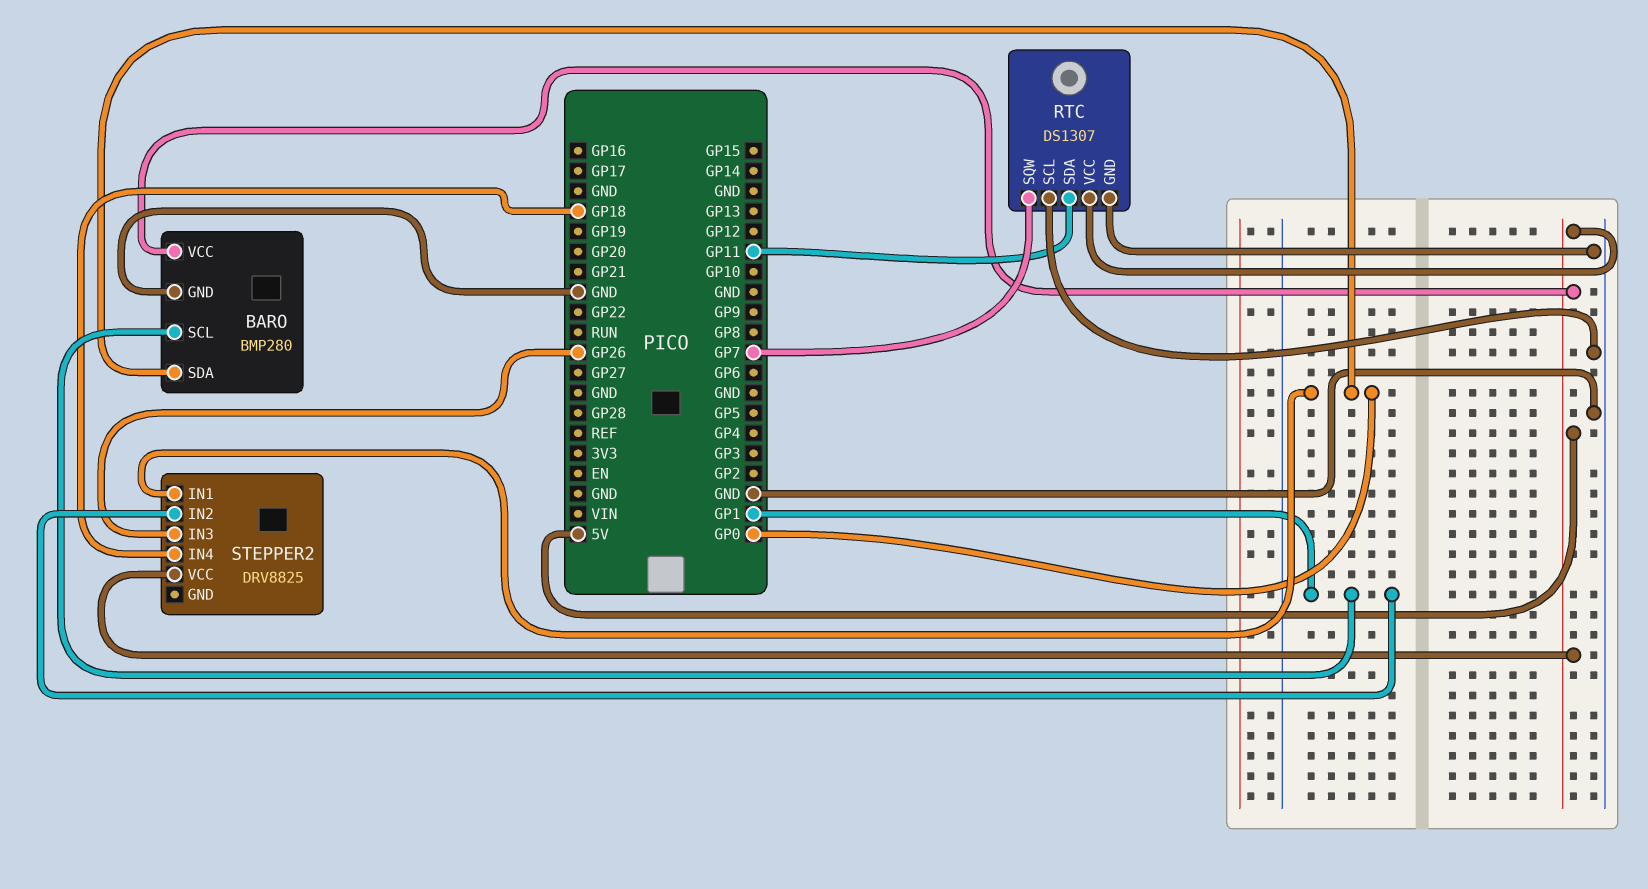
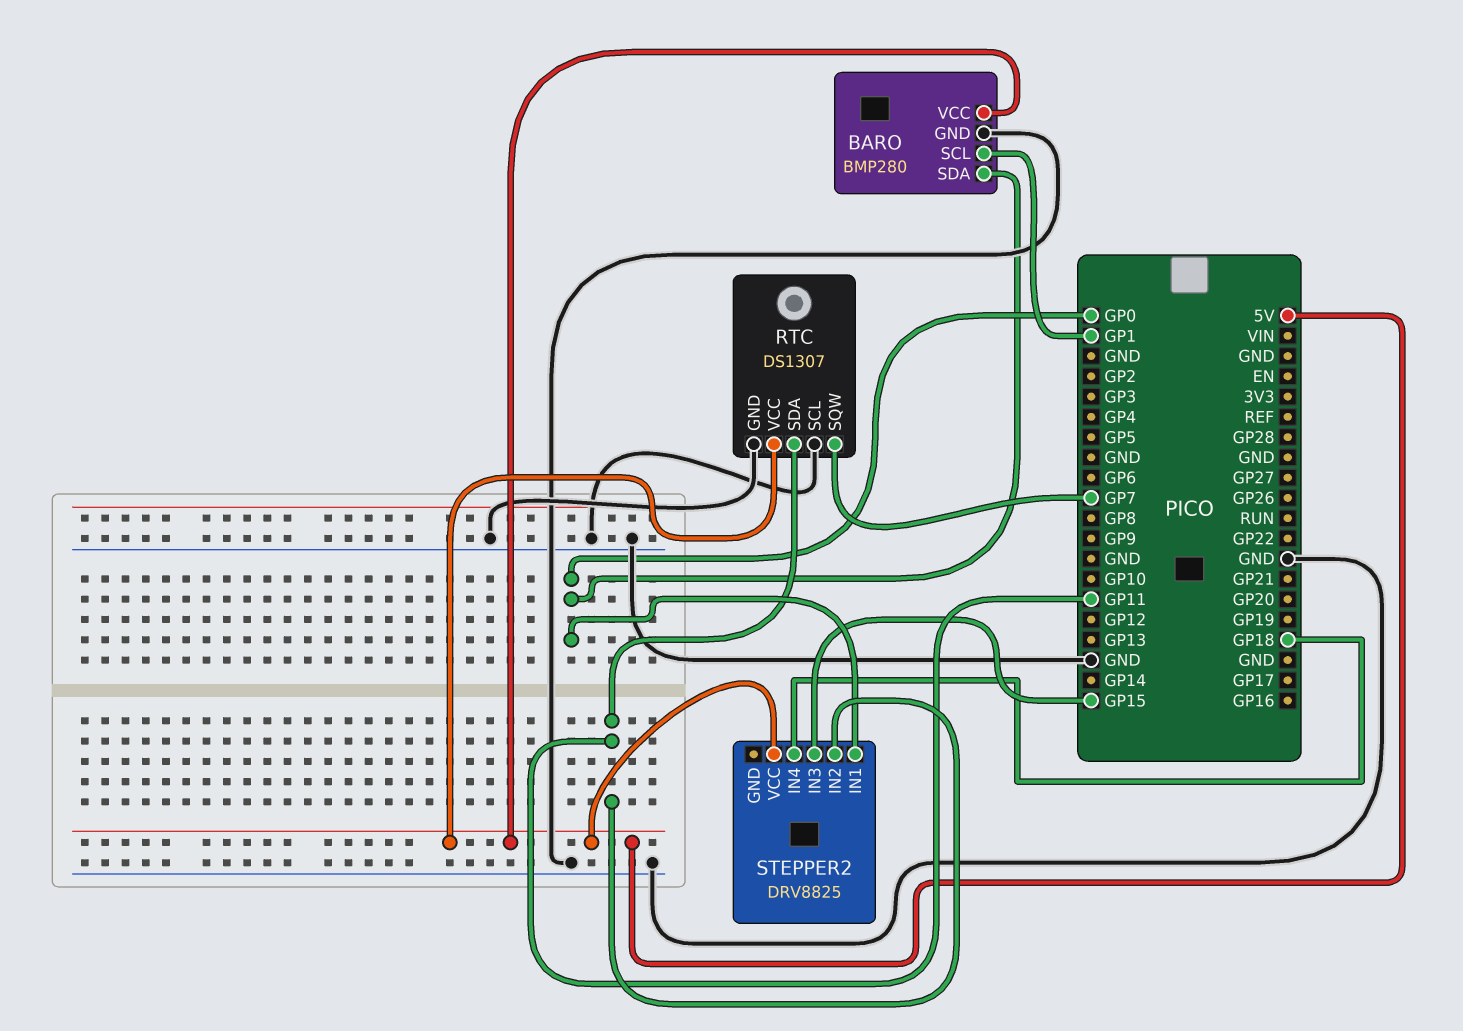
STEPPER2 pin IN2: GP1 -> GP11
STEPPER2 pin IN3: GP26 -> GP15

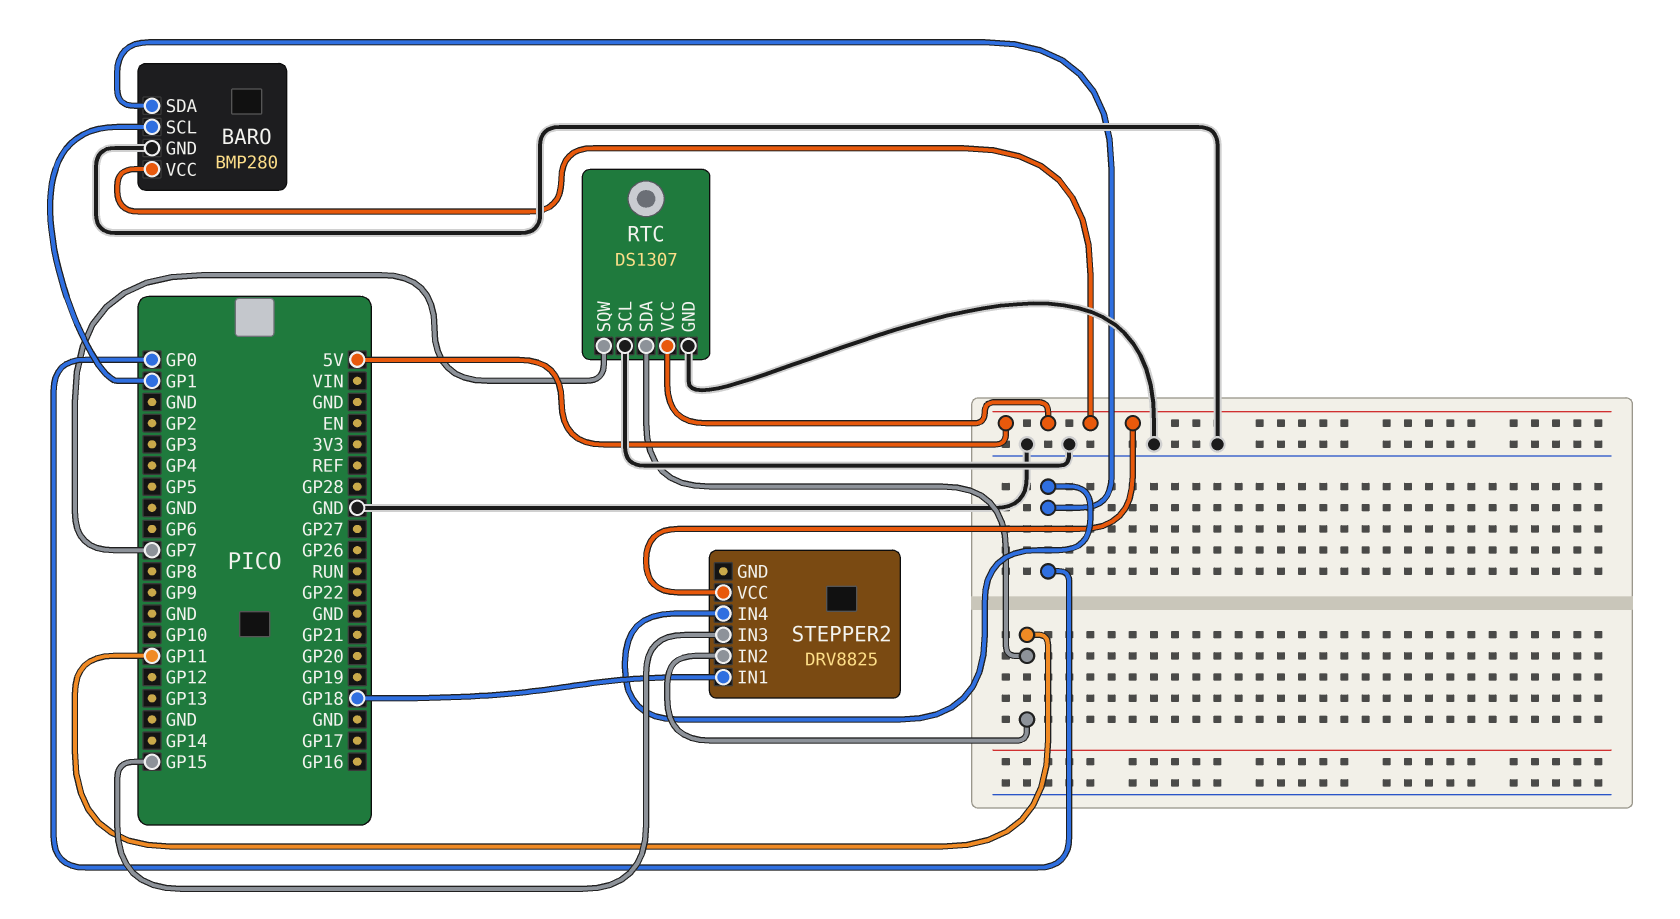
STEPPER2 pin IN1: GP0 -> GP18
STEPPER2 pin IN4: GP18 -> GP0

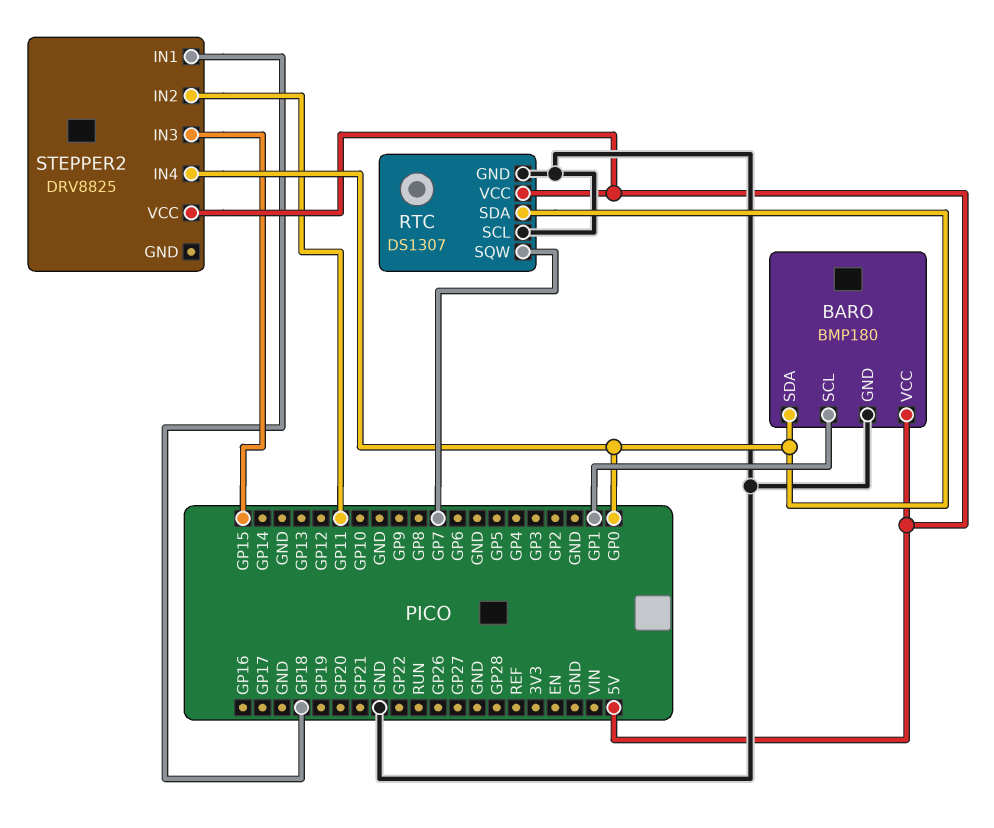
BARO: BMP280 -> BMP180
RTC pin SDA: GP11 -> GP0

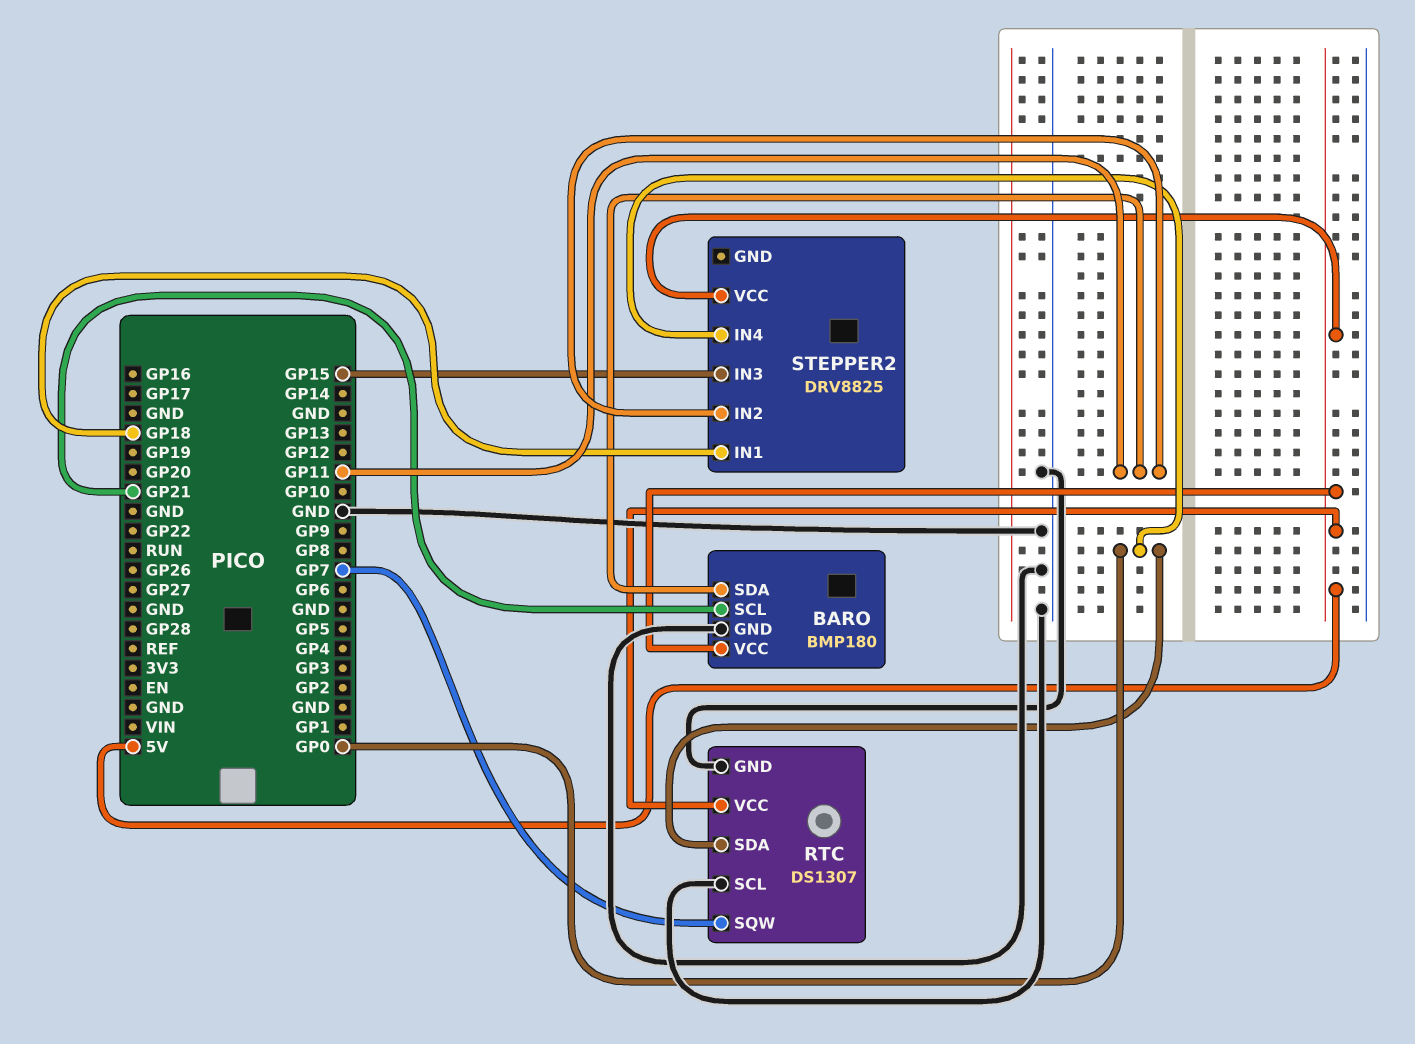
BARO pin SCL: GP1 -> GP21
BARO pin SDA: GP0 -> GP11

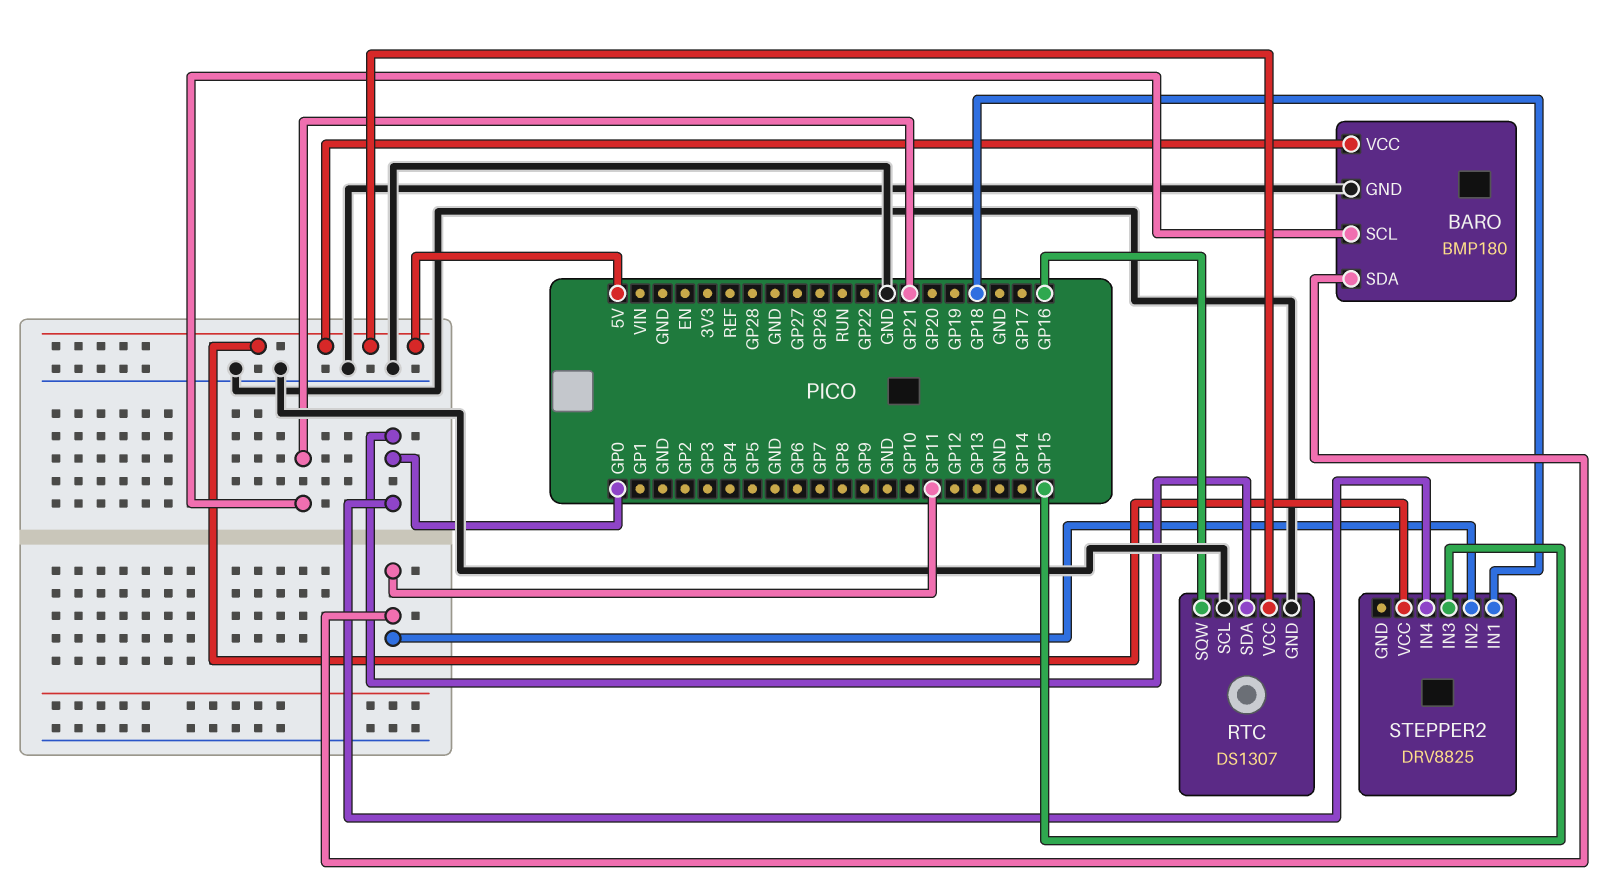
RTC pin SQW: GP7 -> GP16

